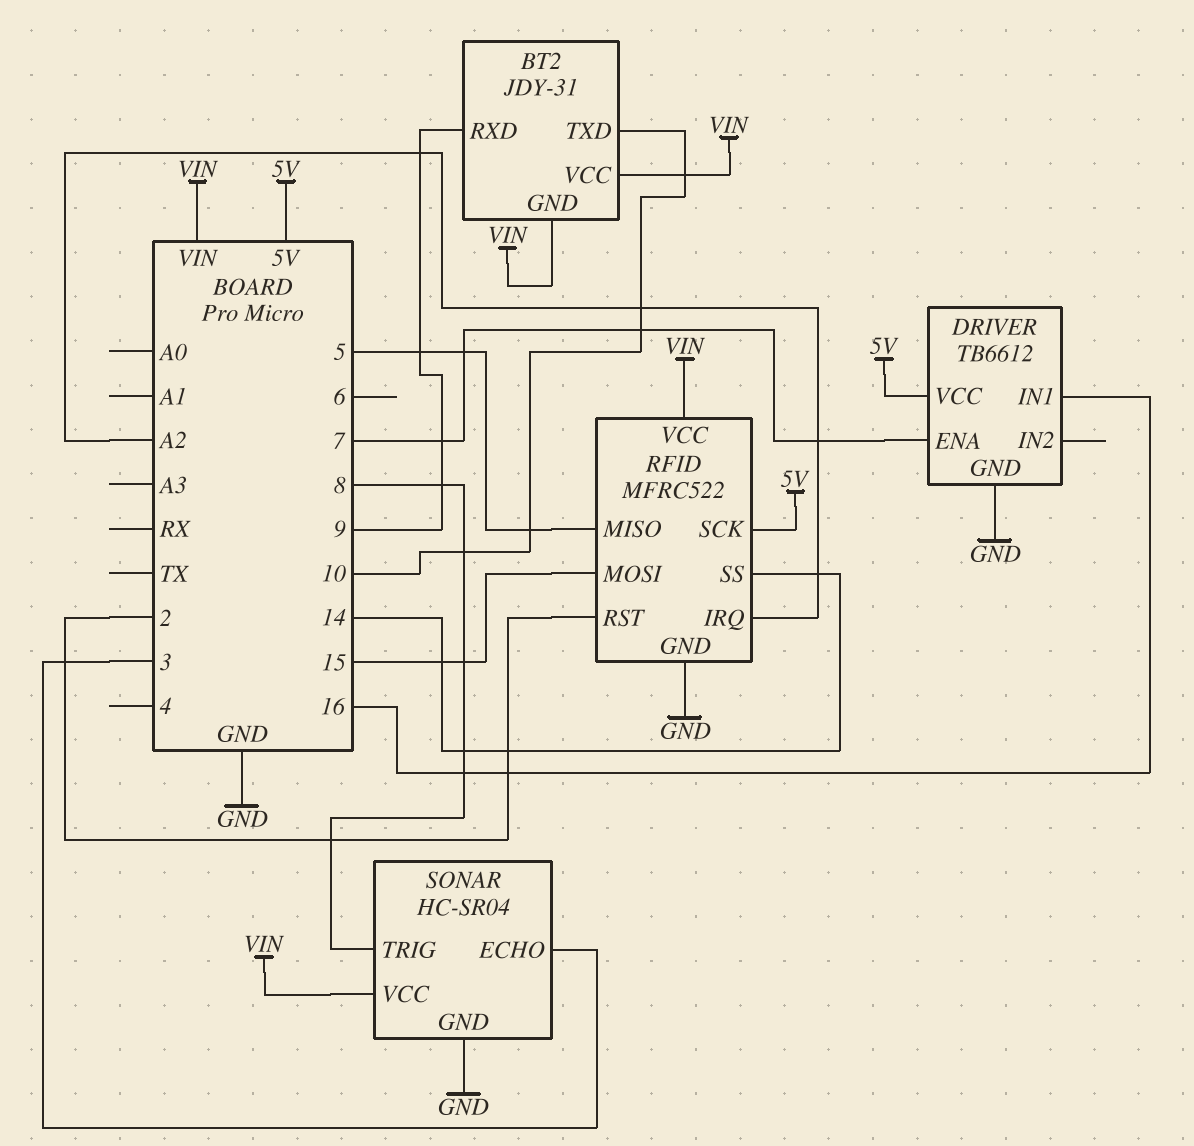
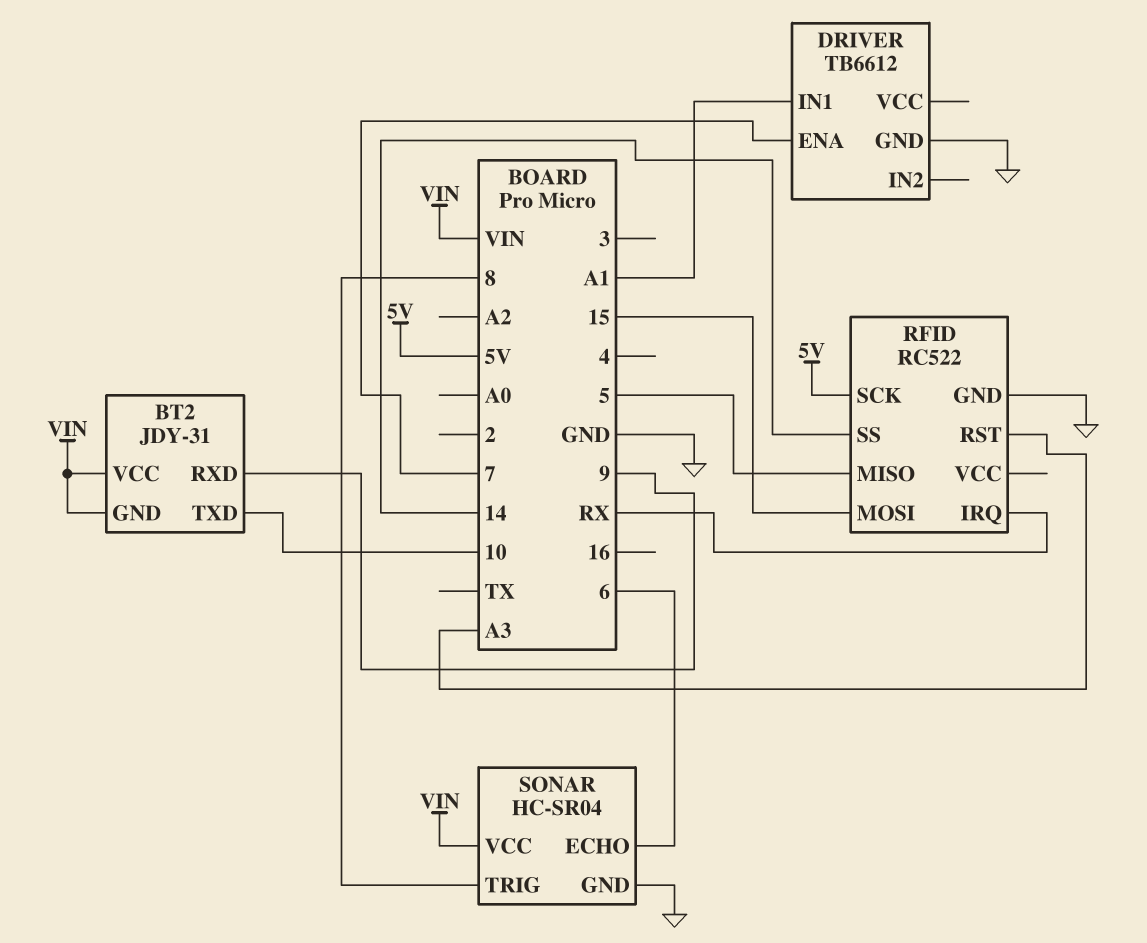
DRIVER pin IN1: 16 -> A1
DRIVER pin VCC: 5V -> none
RFID: MFRC522 -> RC522
RFID pin IRQ: A2 -> RX
RFID pin RST: 2 -> A3
RFID pin VCC: VIN -> none
SONAR pin ECHO: 3 -> 6

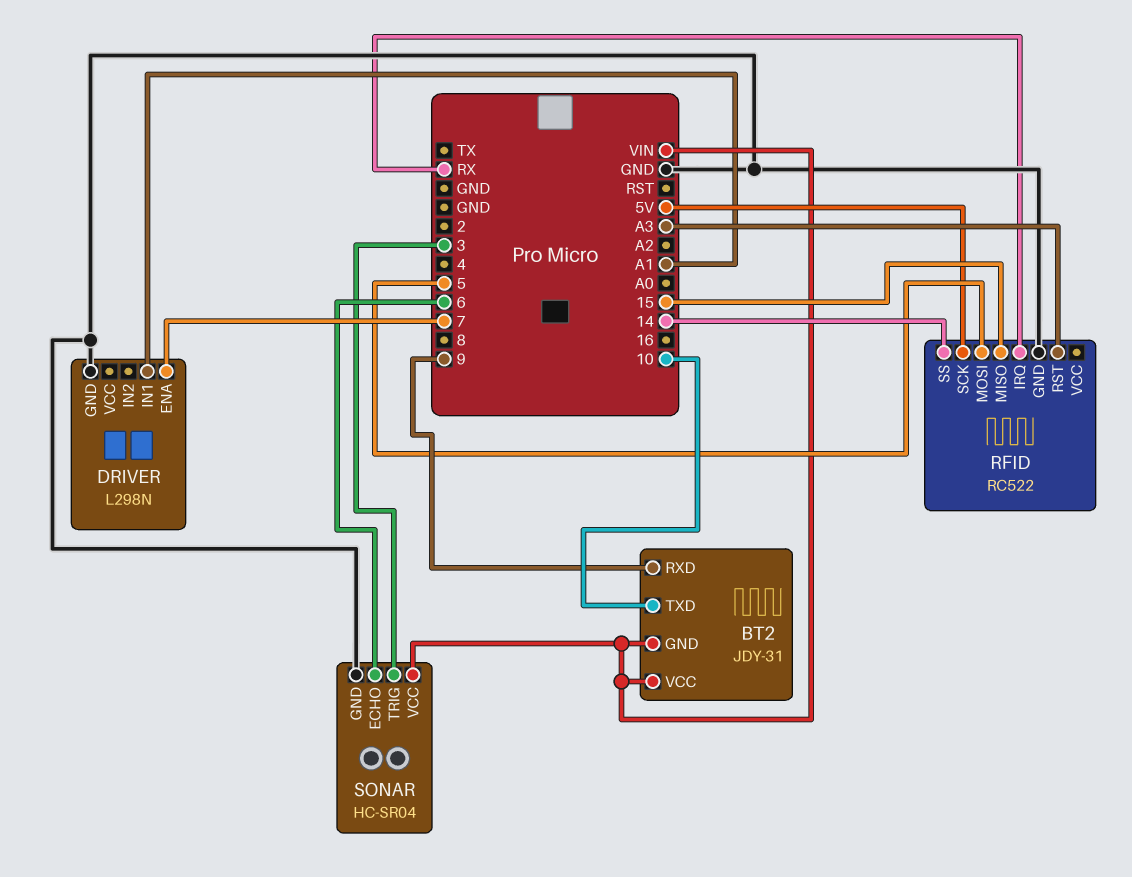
DRIVER: TB6612 -> L298N
RFID pin MISO: 5 -> 15
RFID pin MOSI: 15 -> 5
SONAR pin TRIG: 8 -> 3

